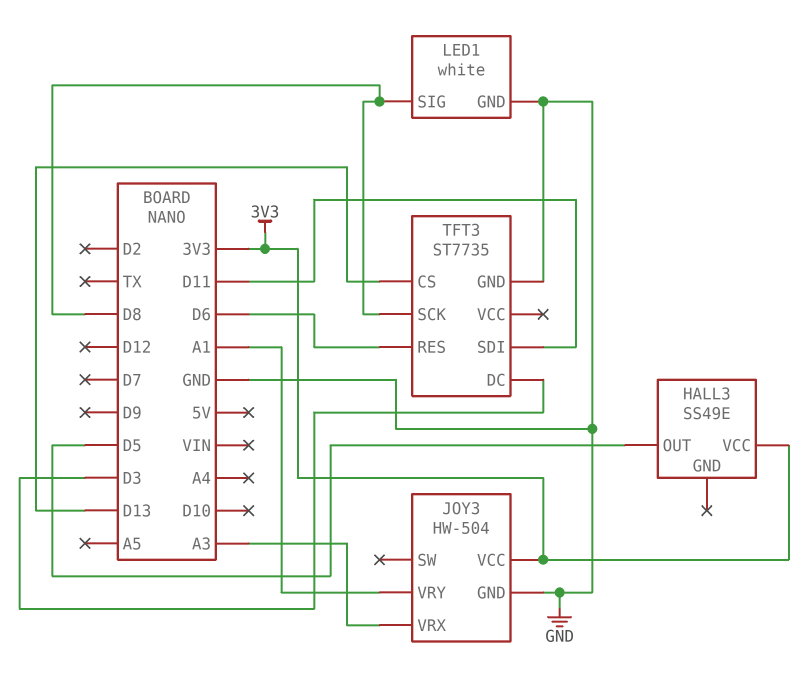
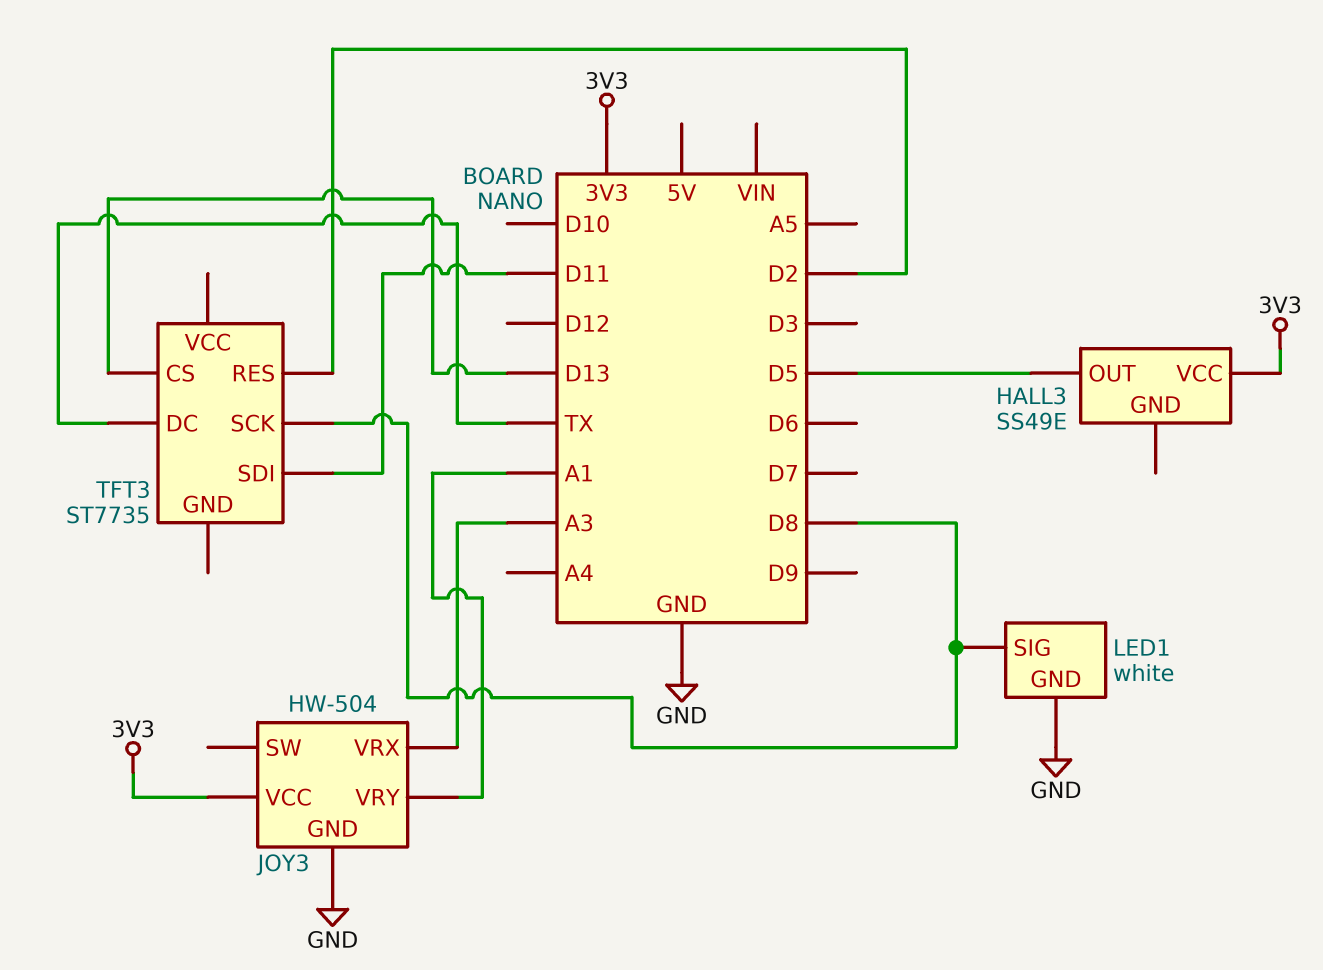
TFT3 pin DC: D3 -> TX
TFT3 pin GND: GND -> none
TFT3 pin RES: D6 -> D2

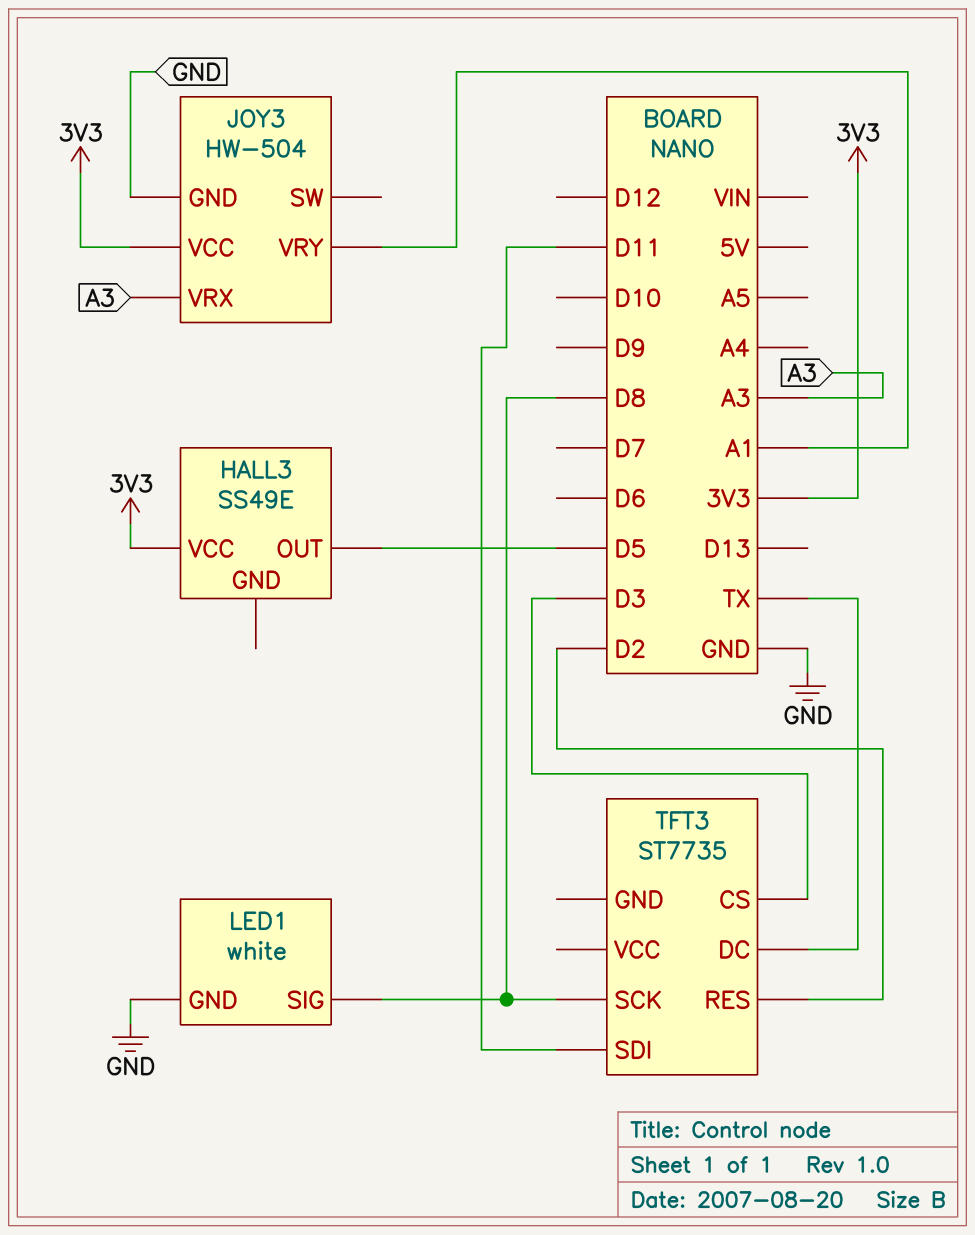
TFT3 pin CS: D13 -> D3

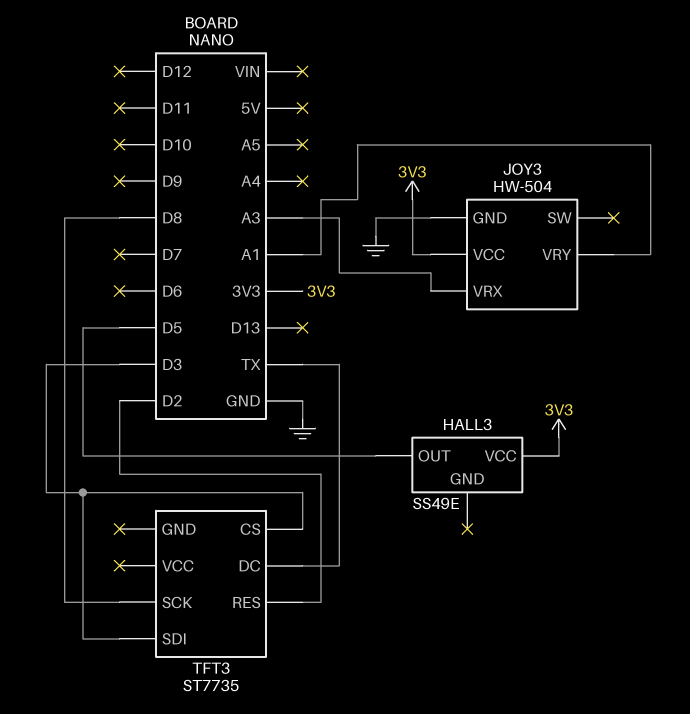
LED1: white -> none
LED1 pin GND: GND -> none
LED1 pin SIG: D8 -> none
TFT3 pin SDI: D11 -> D3

